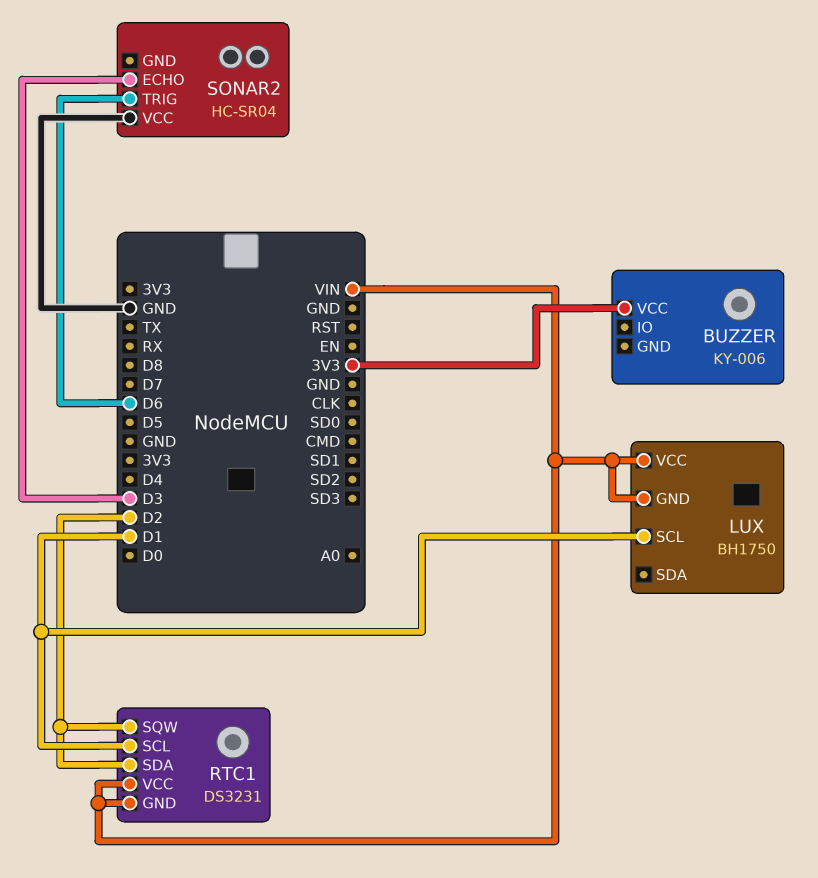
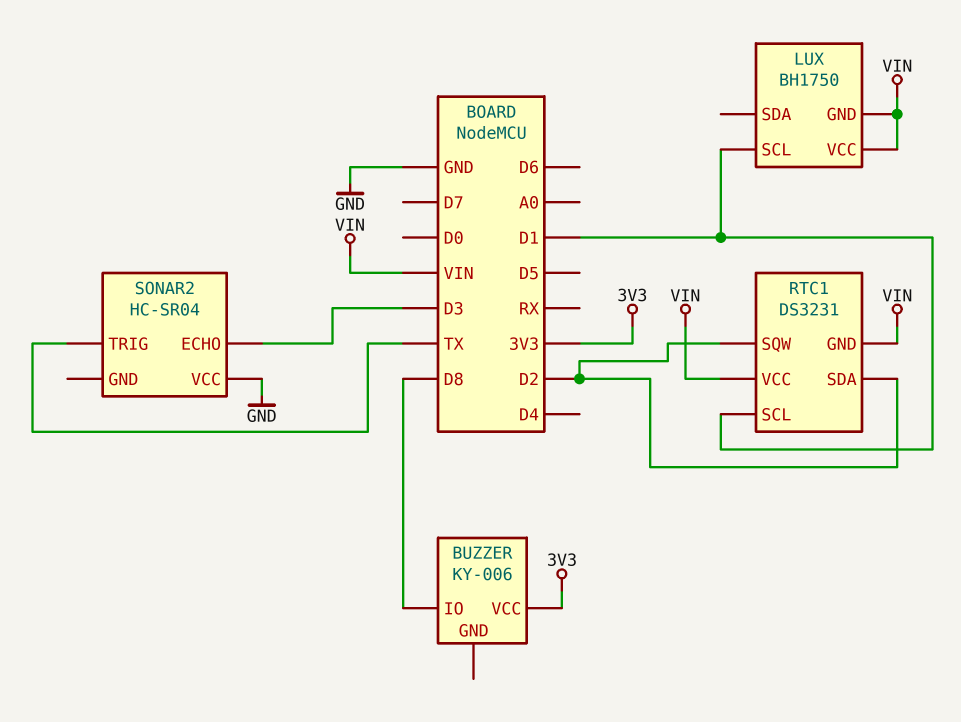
BUZZER pin IO: none -> D8
SONAR2 pin TRIG: D6 -> TX

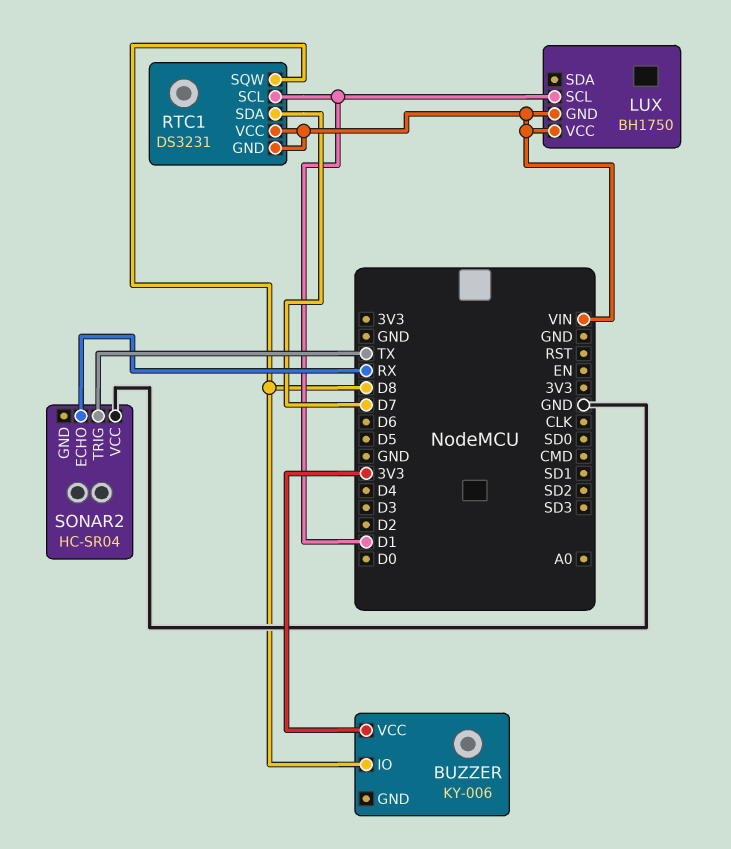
RTC1 pin SDA: D2 -> D7
RTC1 pin SQW: D2 -> D8
SONAR2 pin ECHO: D3 -> RX

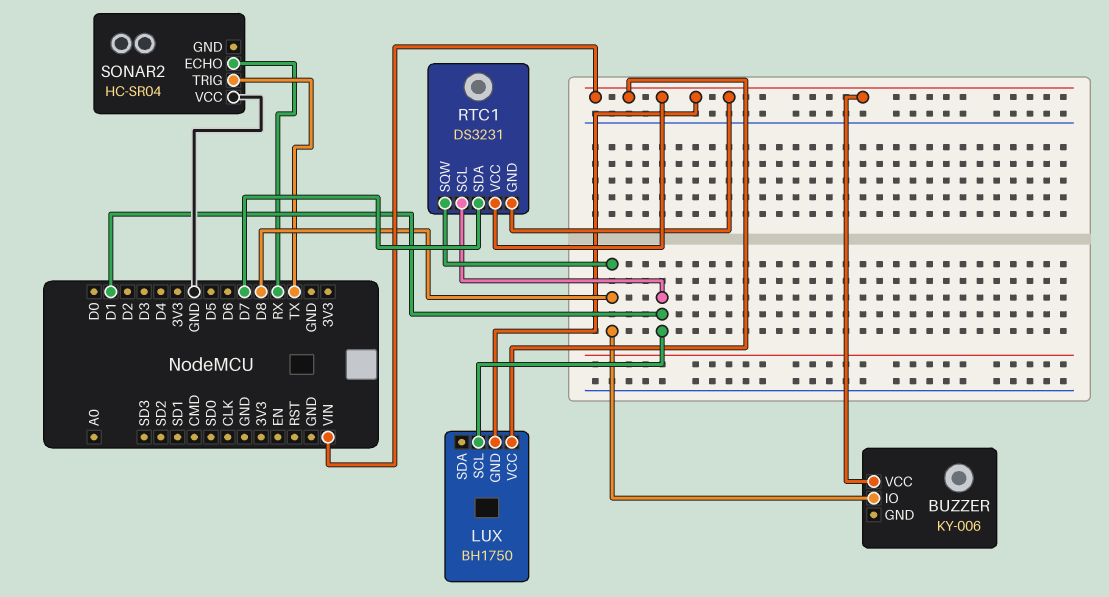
BUZZER pin VCC: 3V3 -> VIN

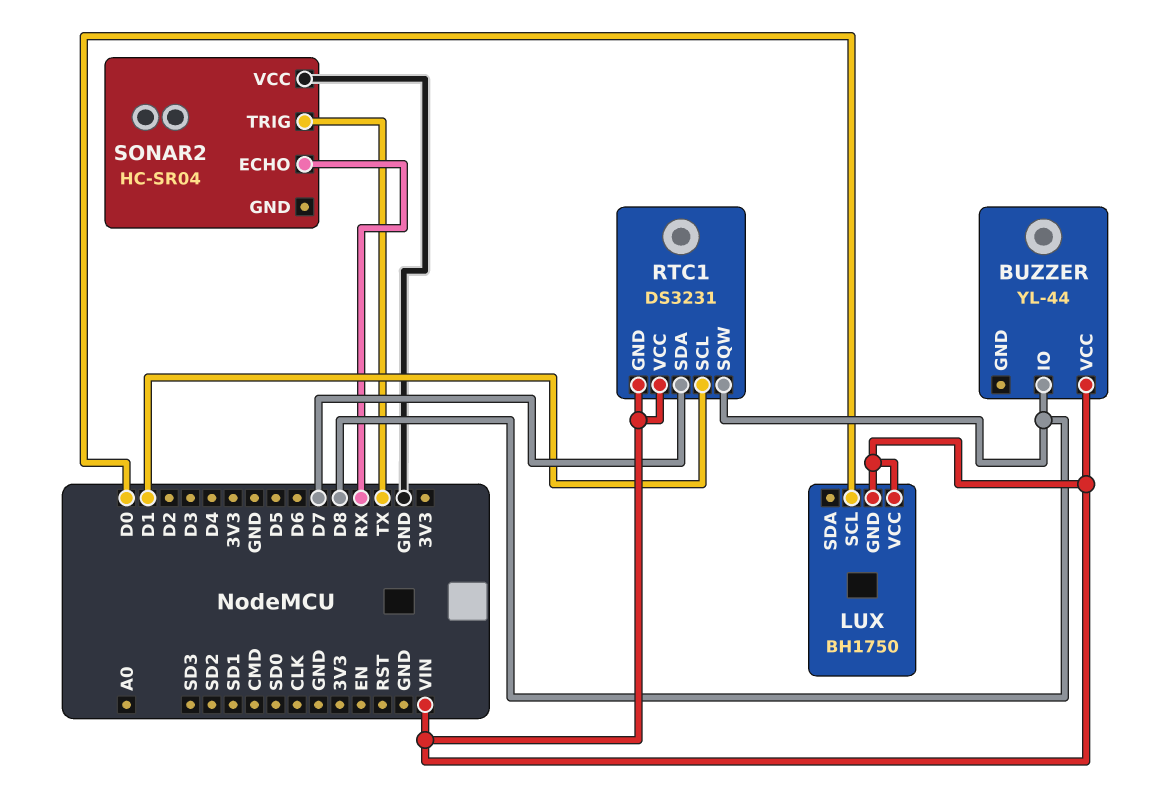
BUZZER: KY-006 -> YL-44
LUX pin SCL: D1 -> D0

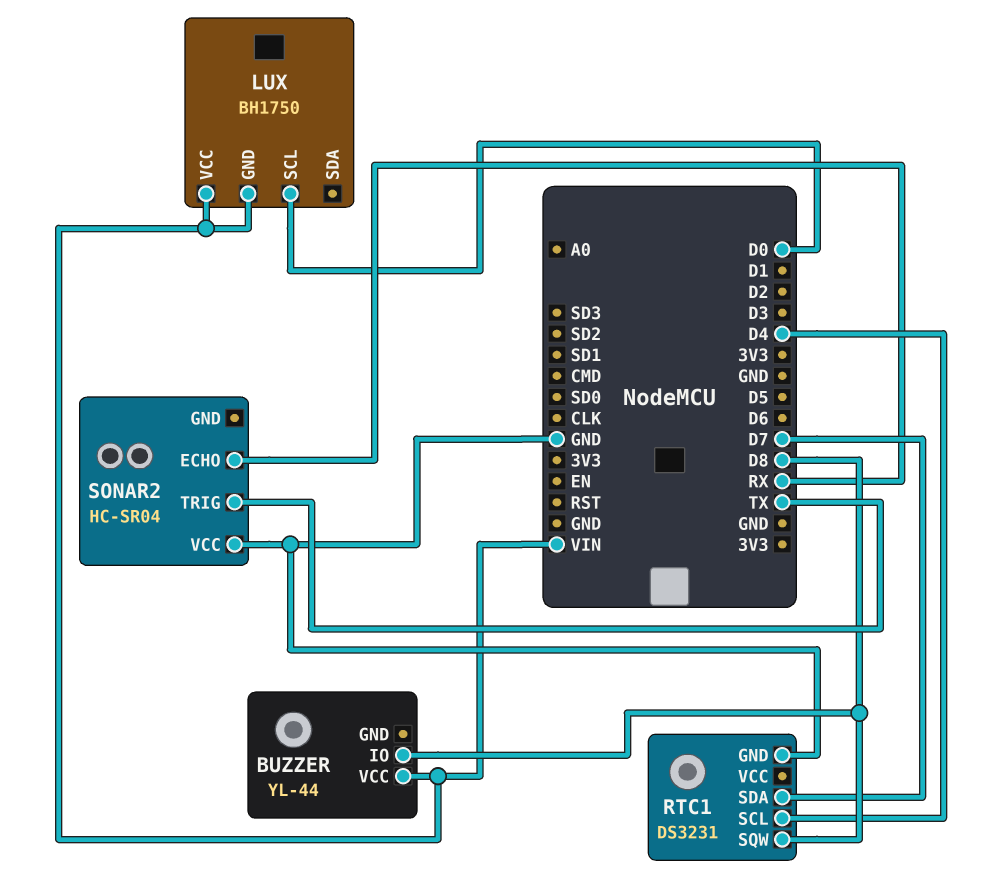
RTC1 pin GND: VIN -> GND
RTC1 pin SCL: D1 -> D4
RTC1 pin VCC: VIN -> none

